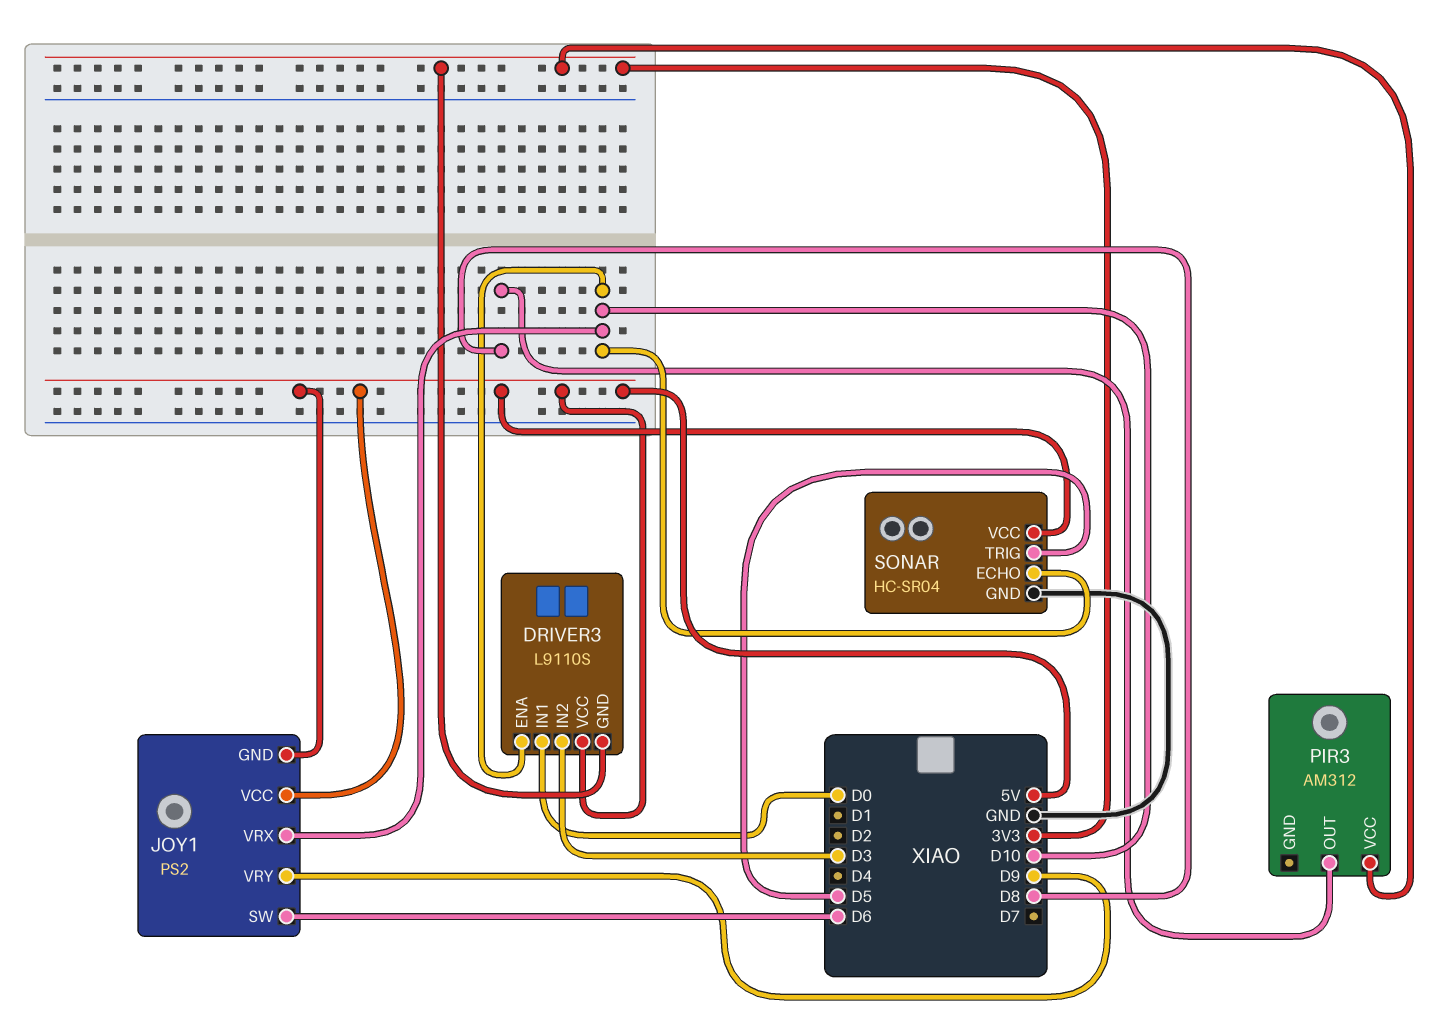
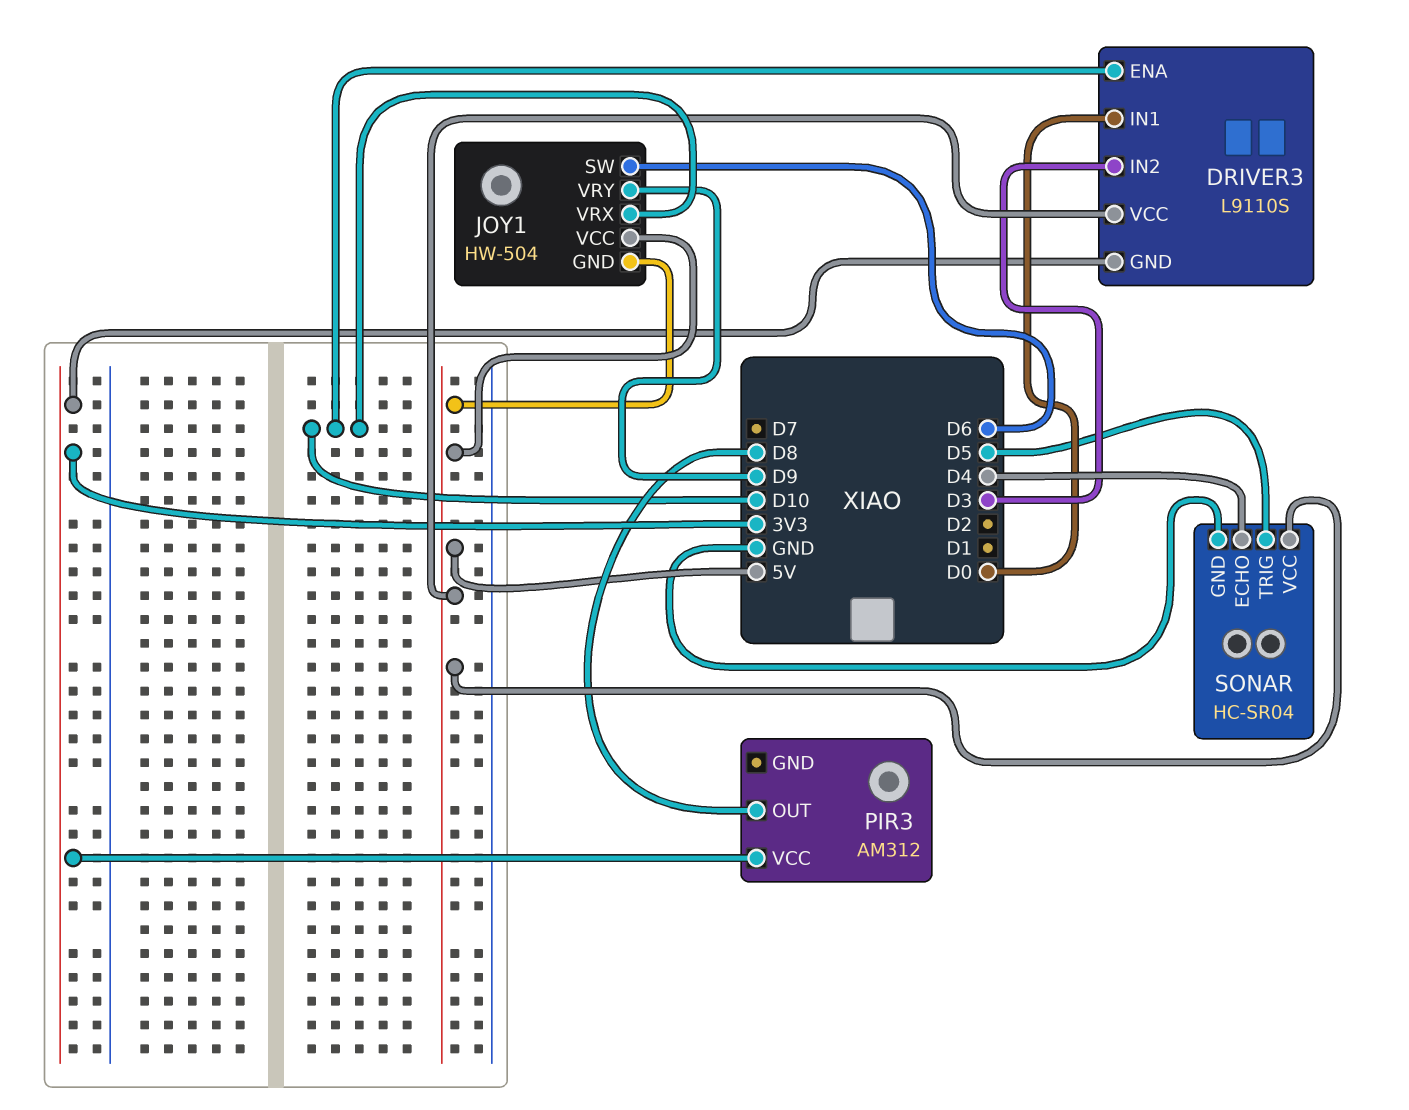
JOY1: PS2 -> HW-504
SONAR pin ECHO: D10 -> D4

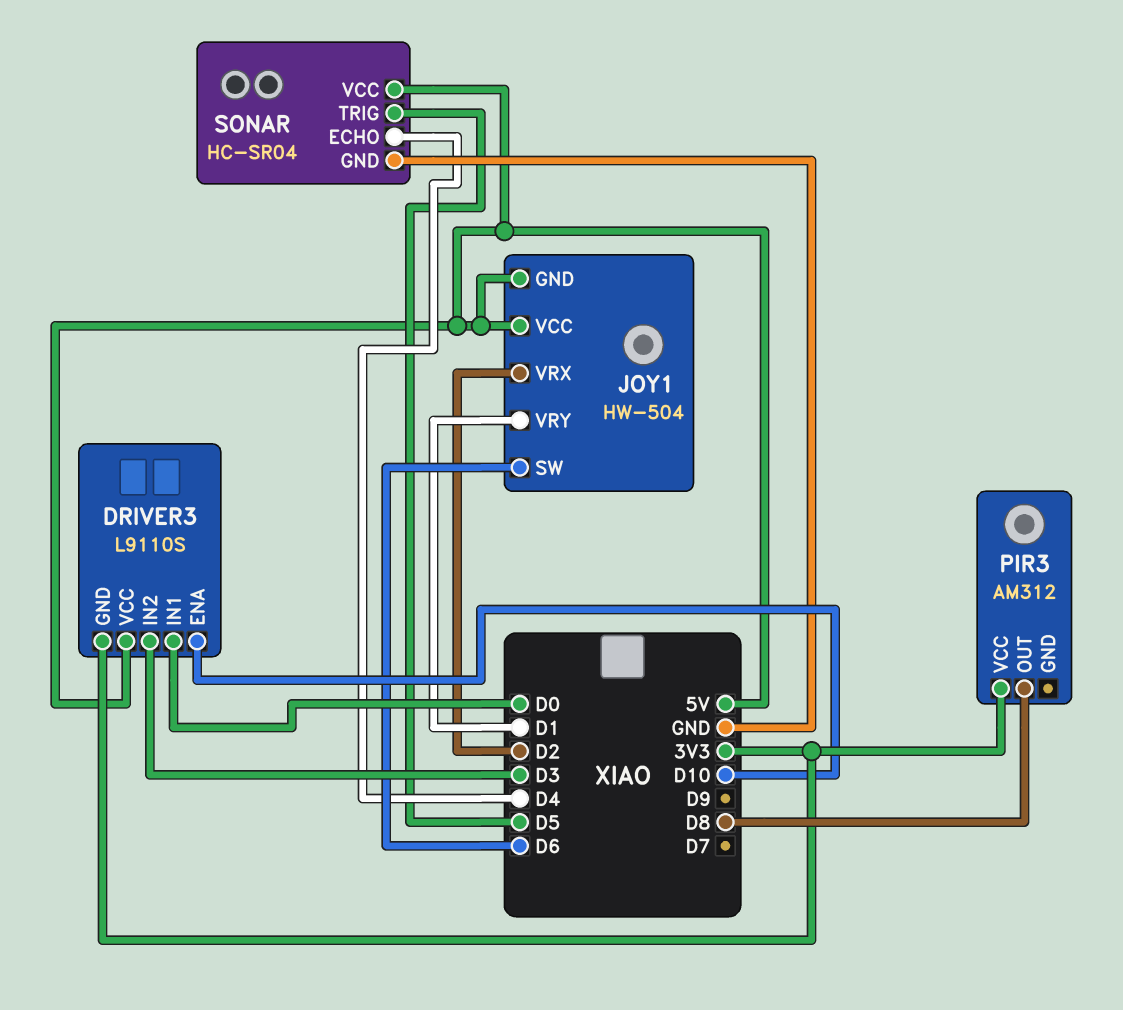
JOY1 pin VRX: D10 -> D2
JOY1 pin VRY: D9 -> D1

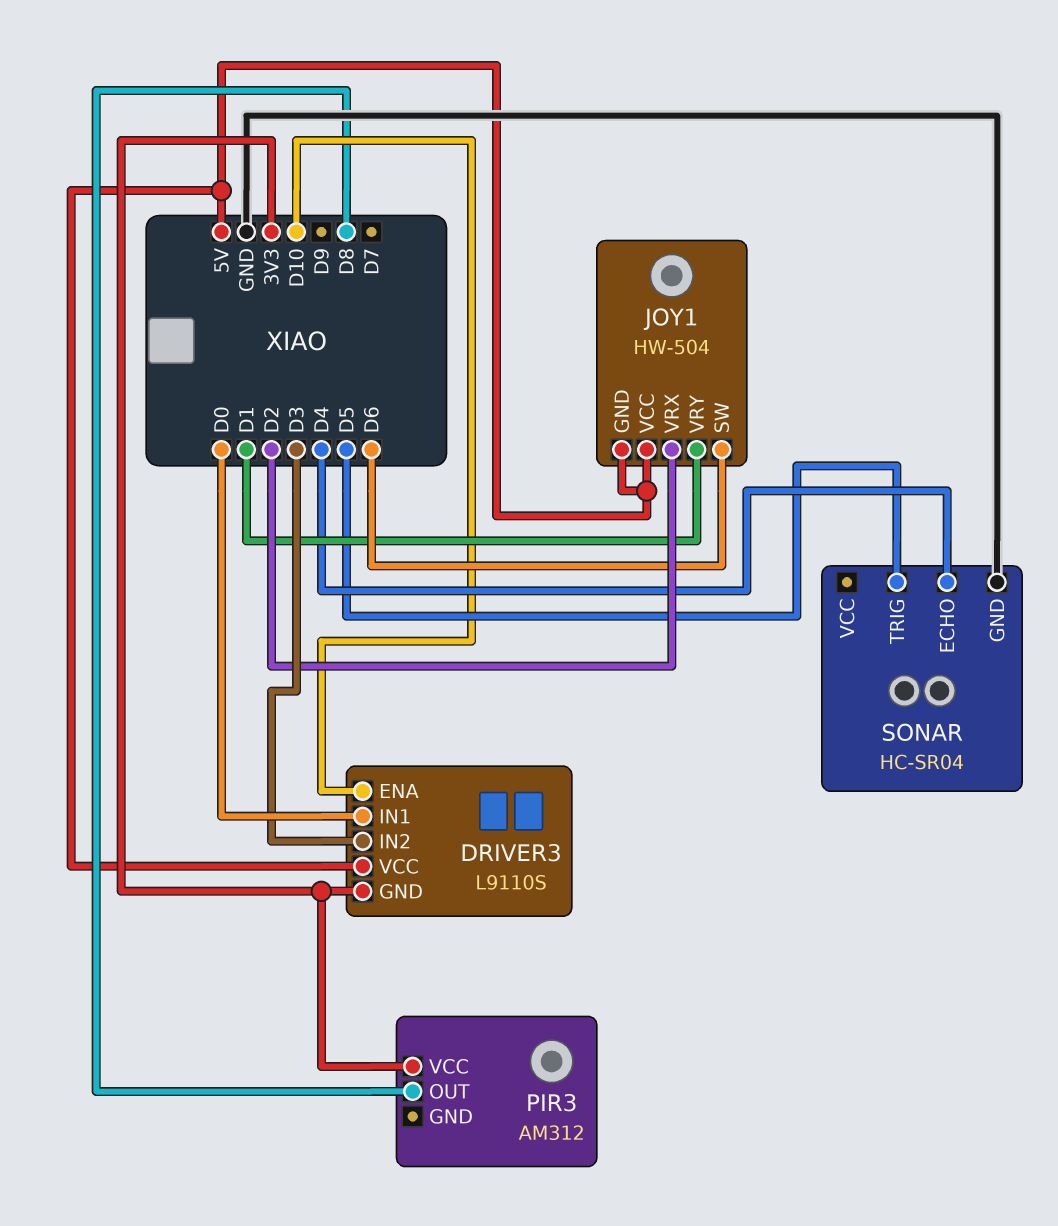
SONAR pin VCC: 5V -> none

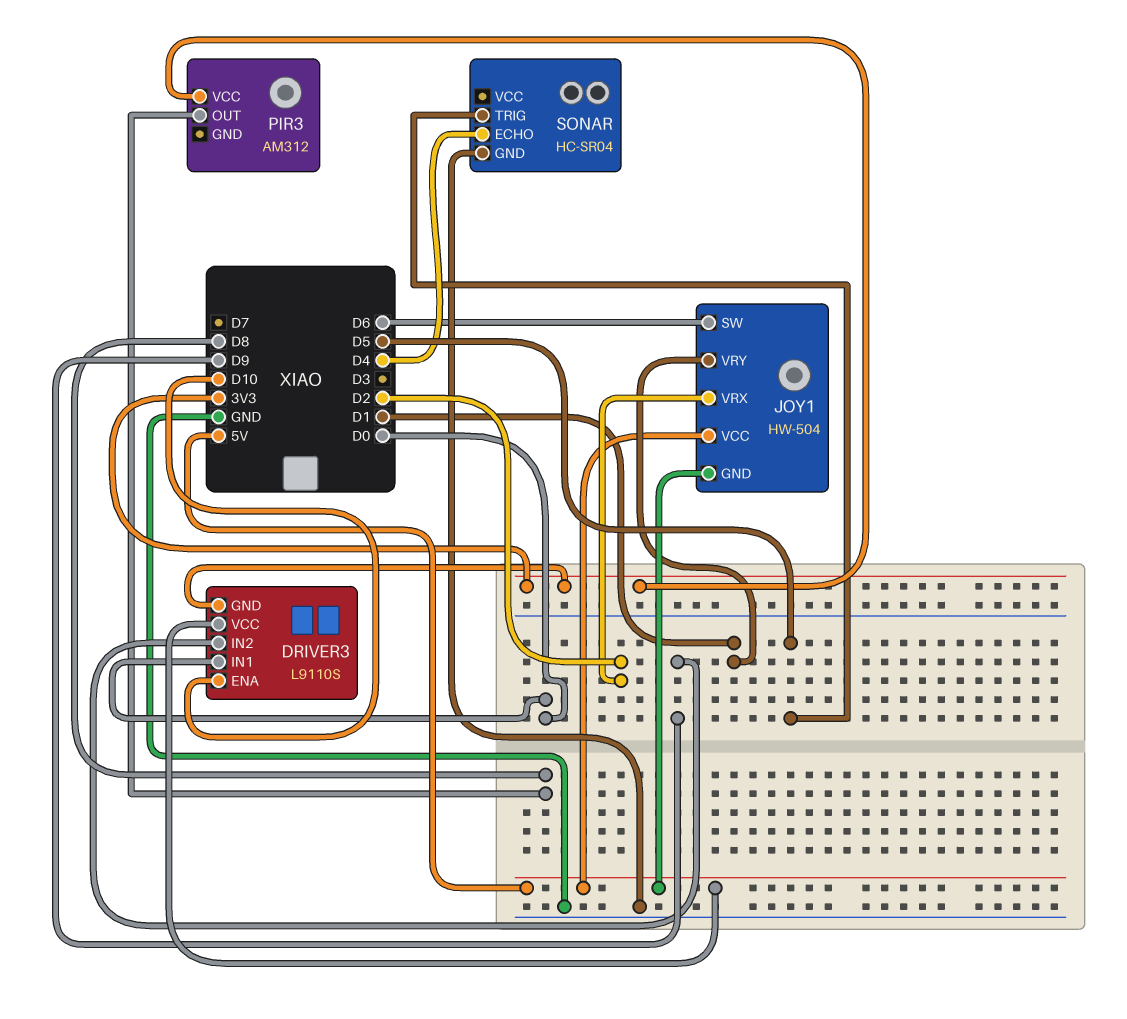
DRIVER3 pin IN2: D3 -> D9

